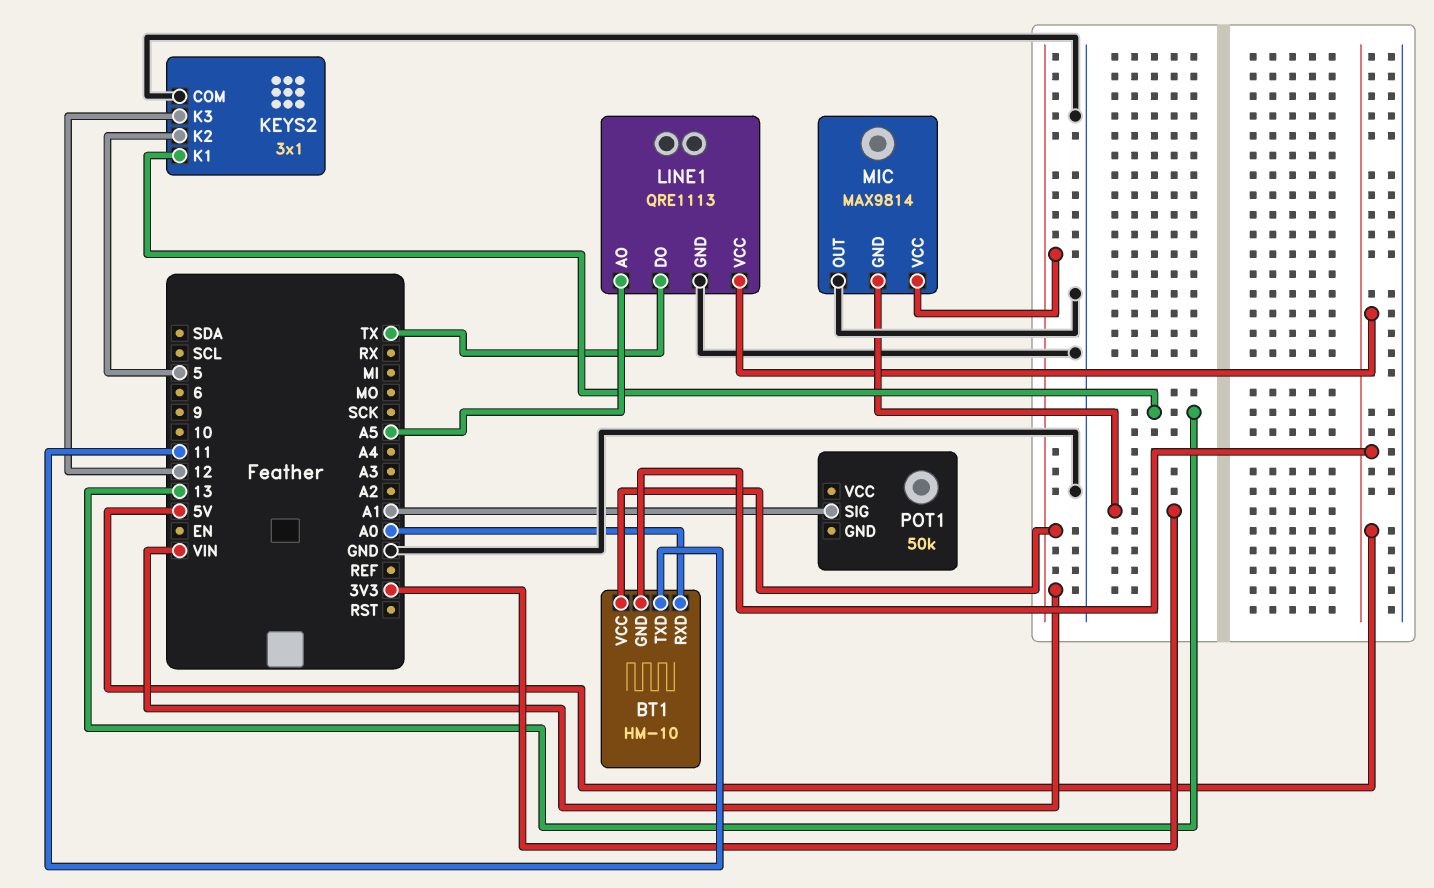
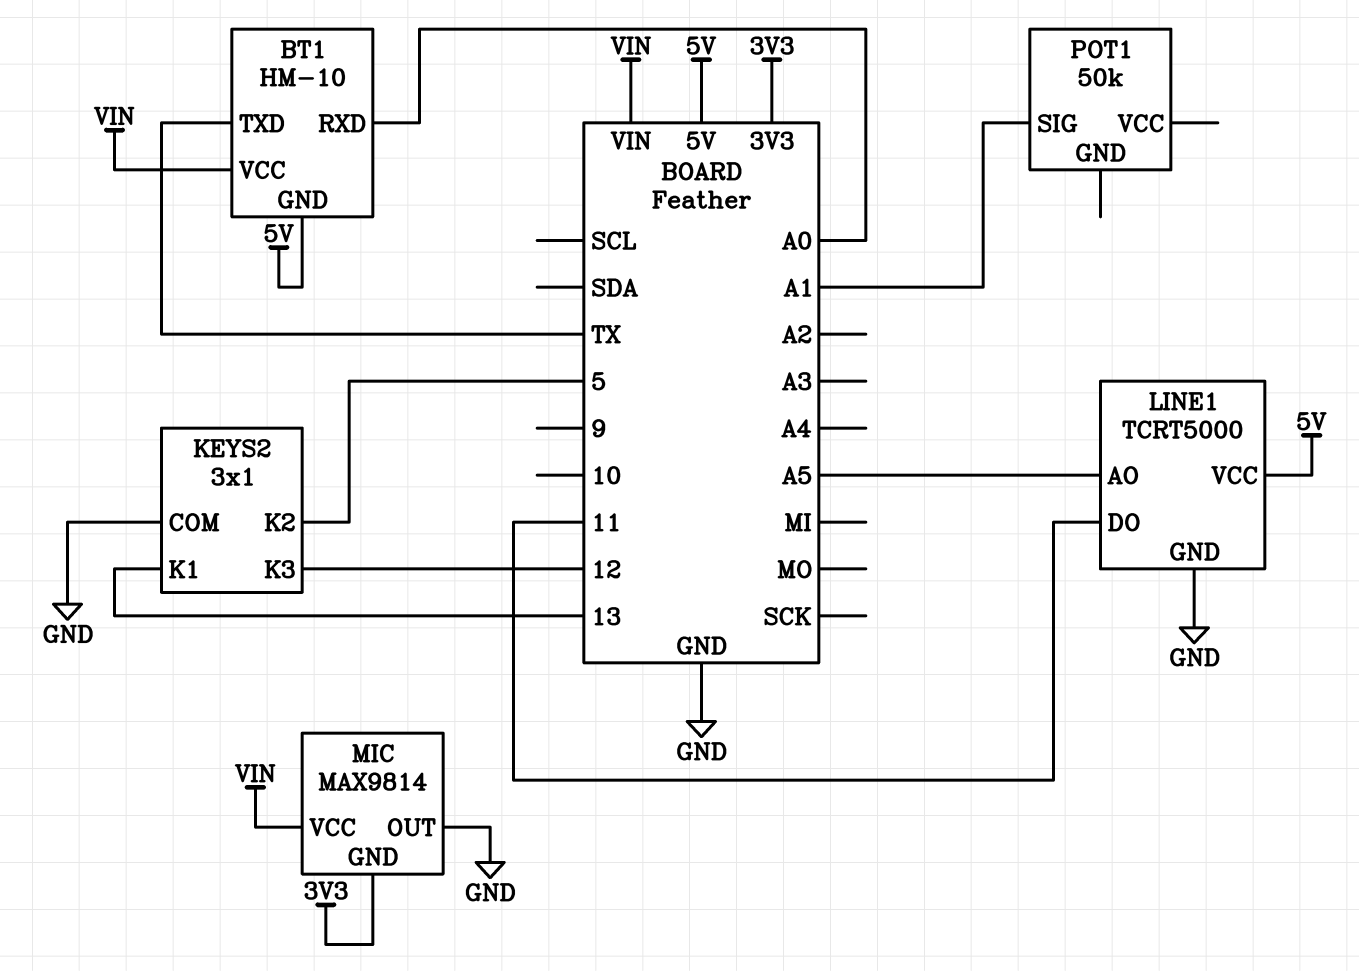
BT1 pin TXD: 11 -> TX
LINE1: QRE1113 -> TCRT5000
LINE1 pin DO: TX -> 11

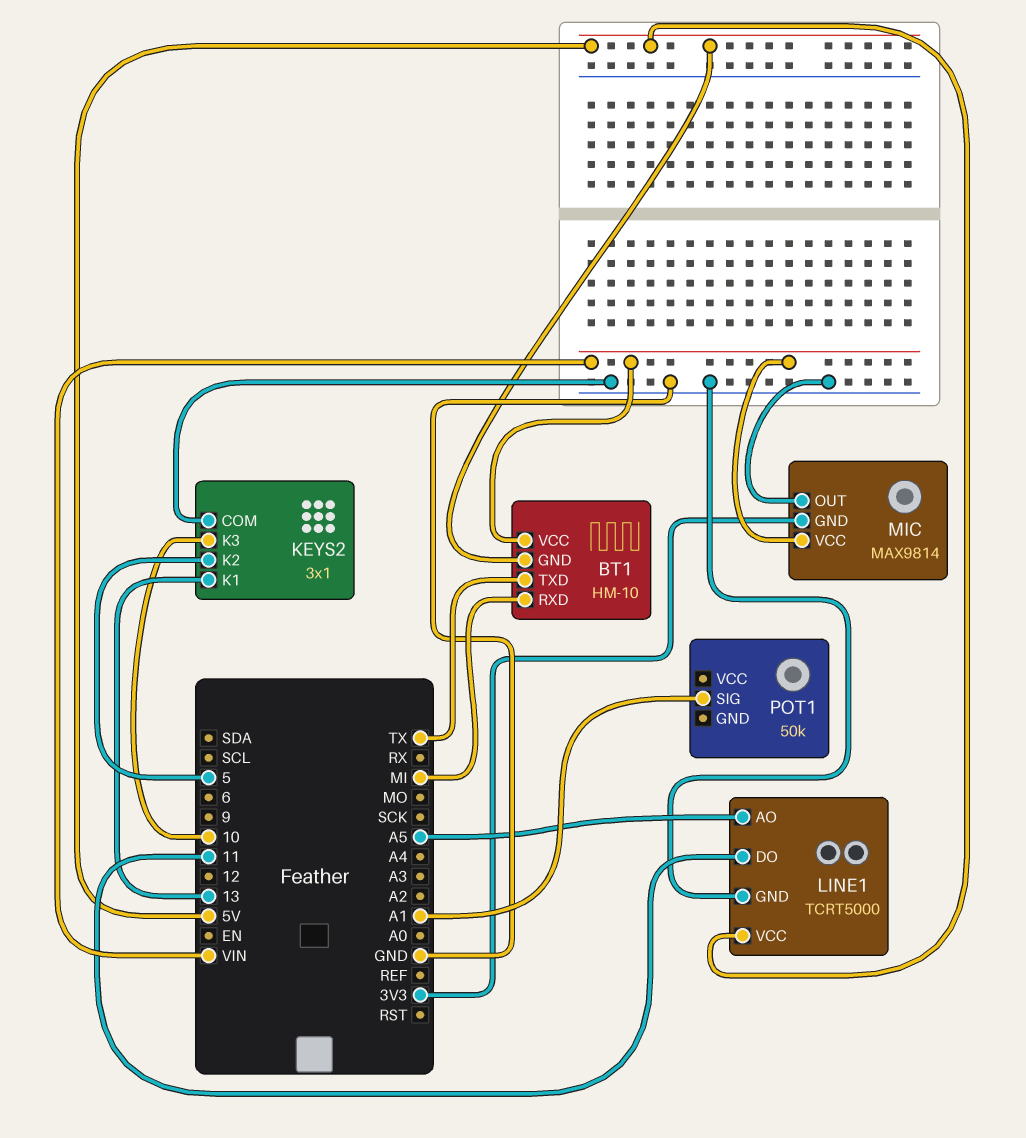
BT1 pin RXD: A0 -> MI
KEYS2 pin K3: 12 -> 10

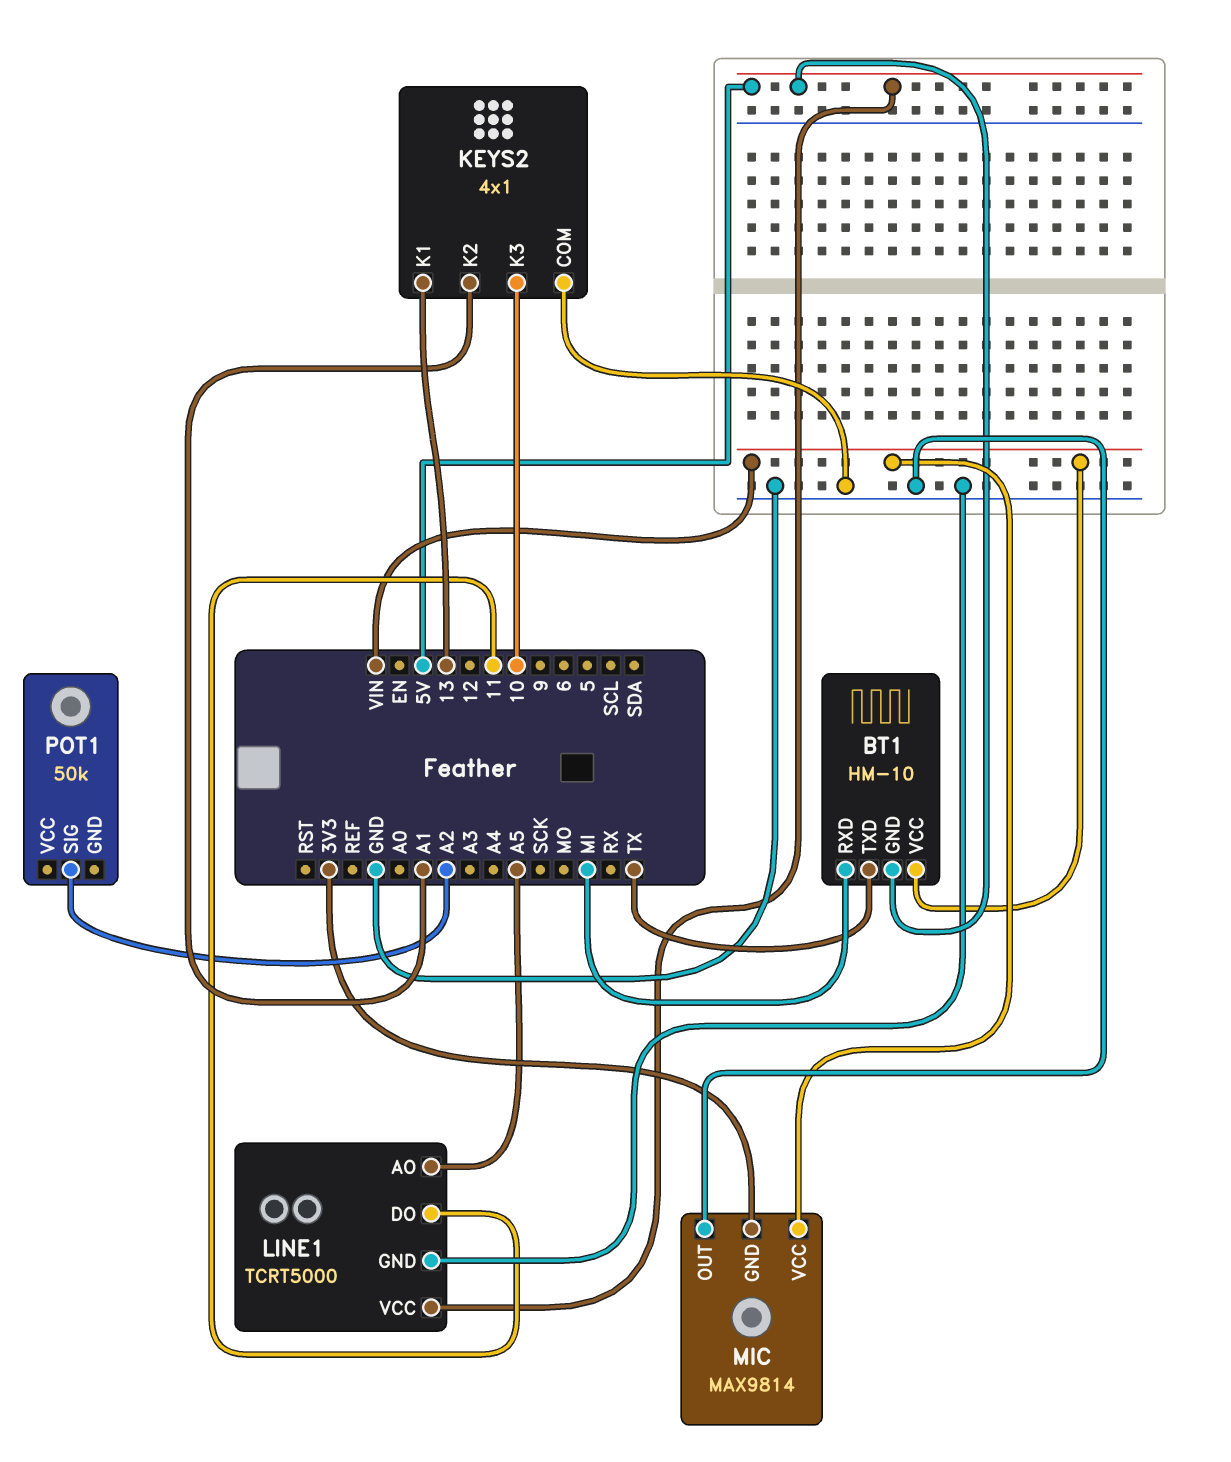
KEYS2: 3x1 -> 4x1
KEYS2 pin K2: 5 -> A1
POT1 pin SIG: A1 -> A2

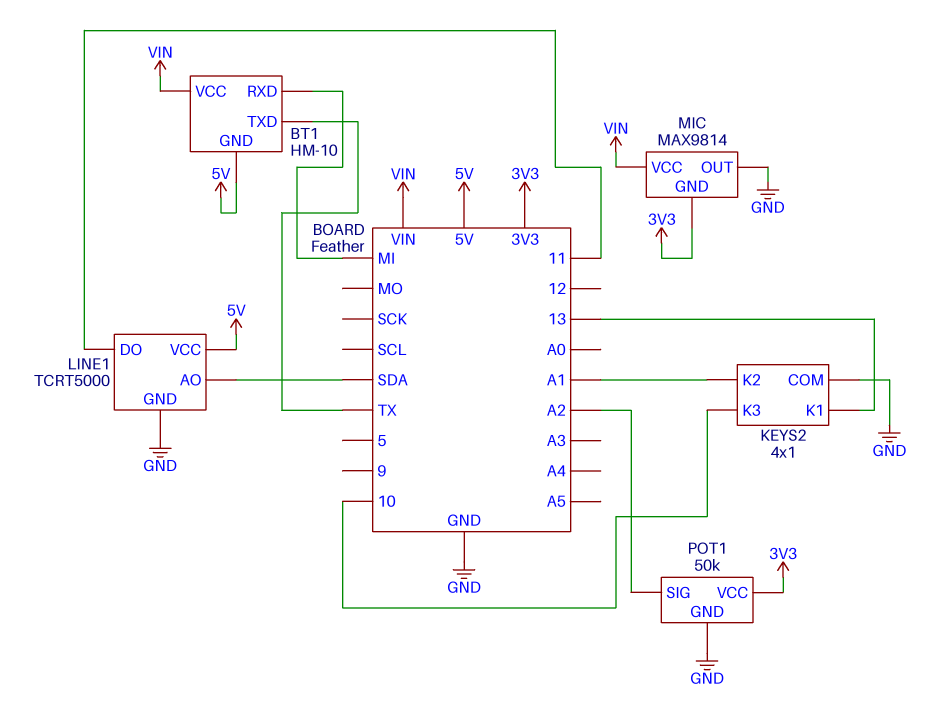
LINE1 pin AO: A5 -> SDA
POT1 pin GND: none -> GND
POT1 pin VCC: none -> 3V3

